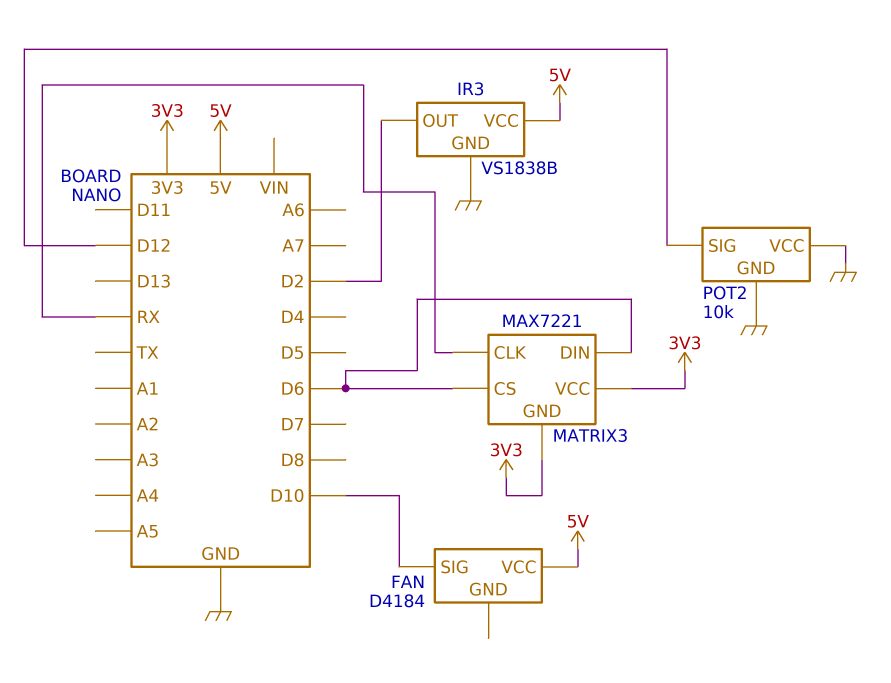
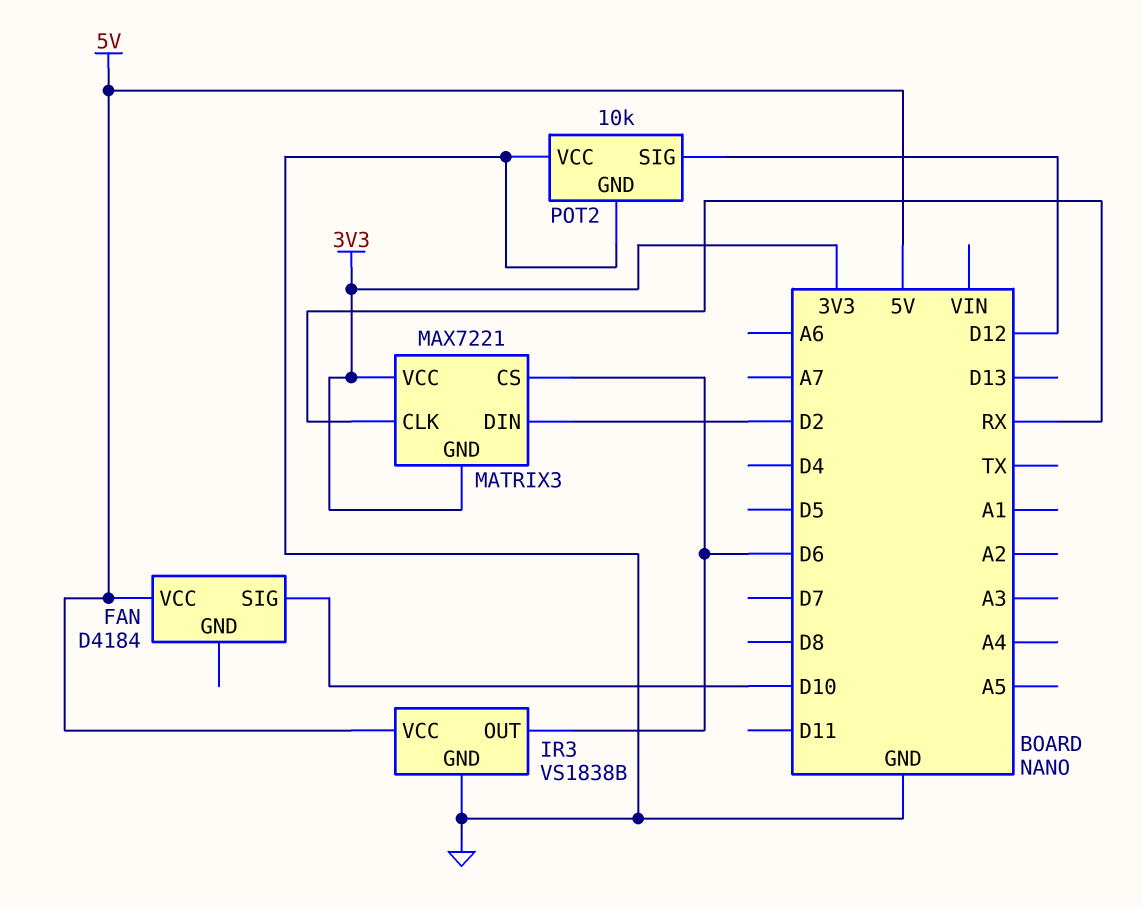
IR3 pin OUT: D2 -> D6
MATRIX3 pin DIN: D6 -> D2

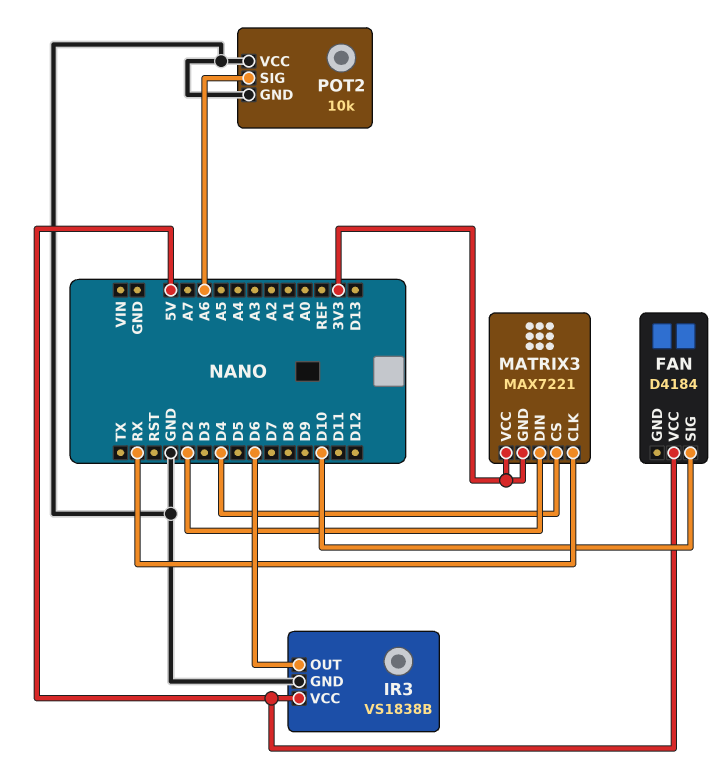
MATRIX3 pin CS: D6 -> D4
POT2 pin SIG: D12 -> A6

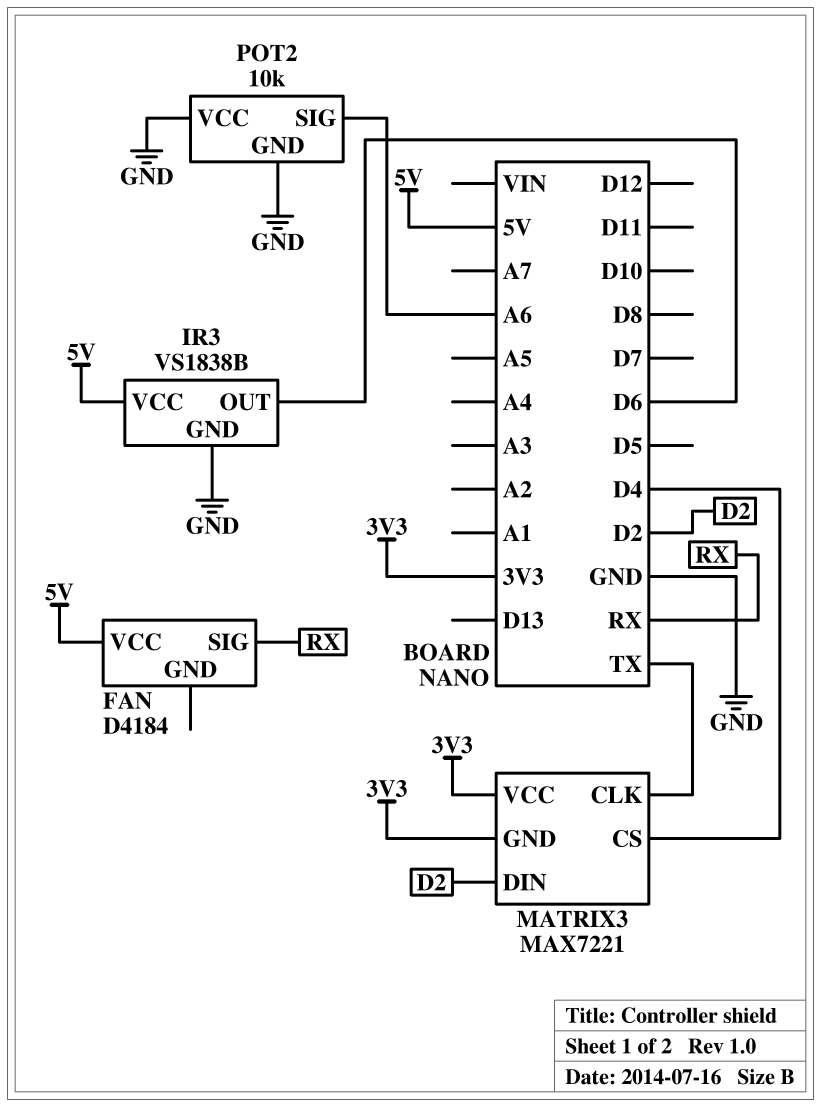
FAN pin SIG: D10 -> RX
MATRIX3 pin CLK: RX -> TX

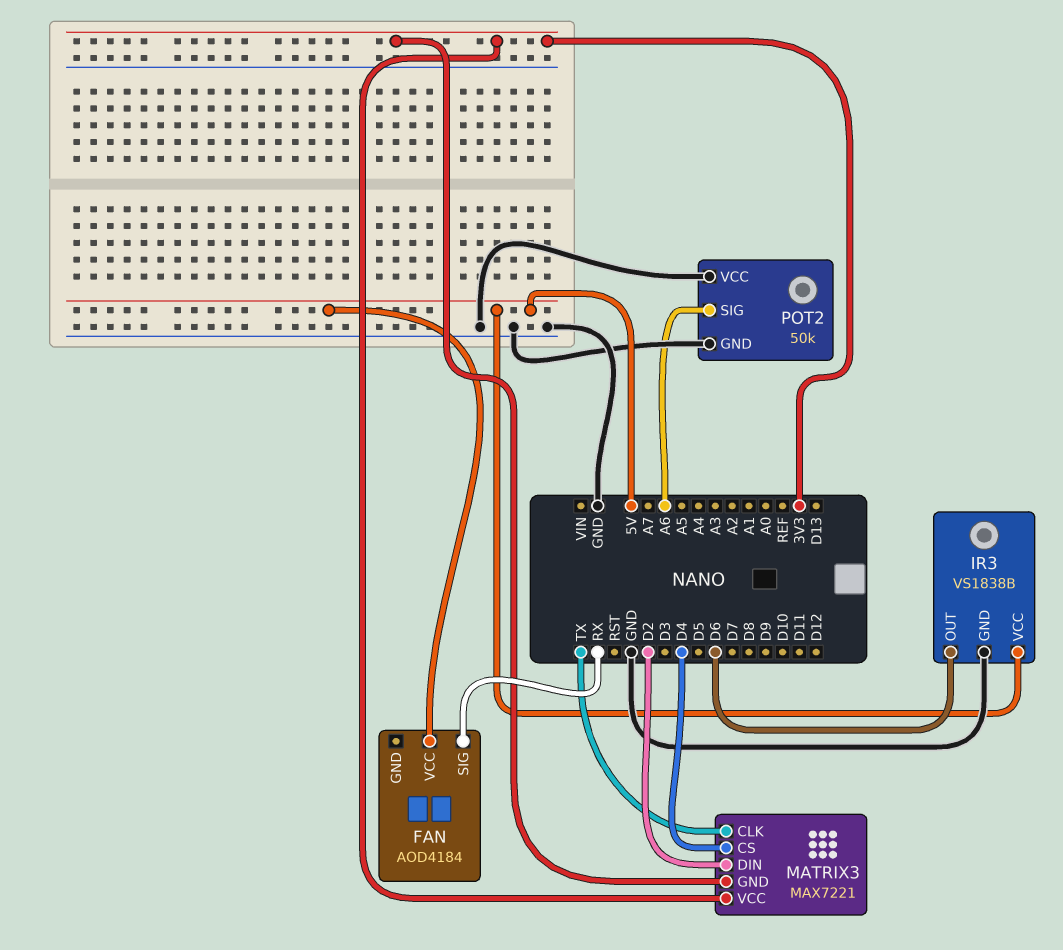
FAN: D4184 -> AOD4184
POT2: 10k -> 50k

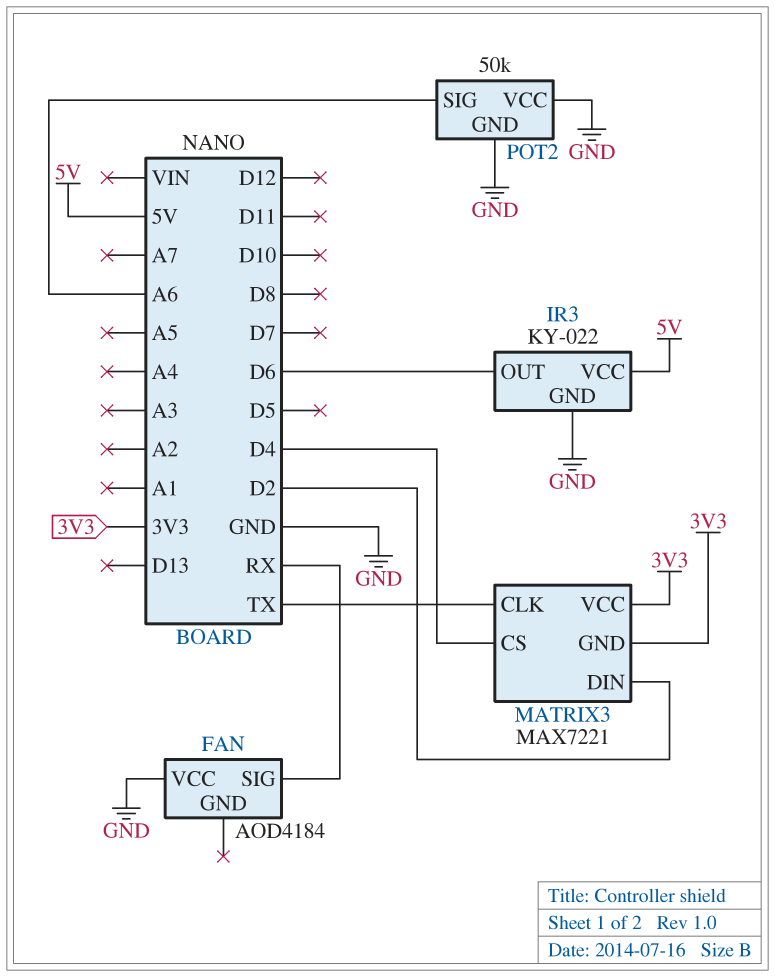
FAN pin VCC: 5V -> GND
IR3: VS1838B -> KY-022

